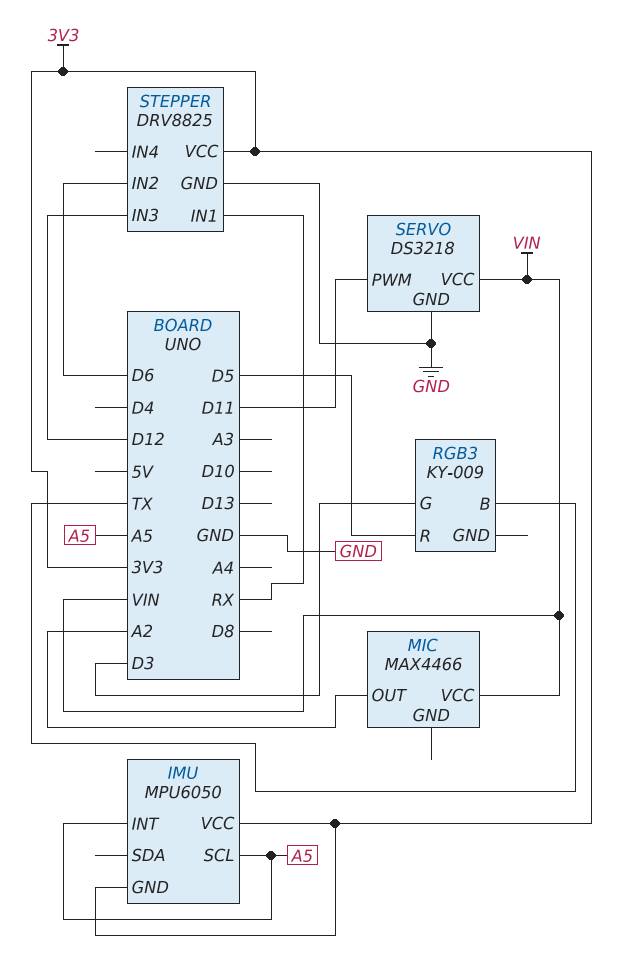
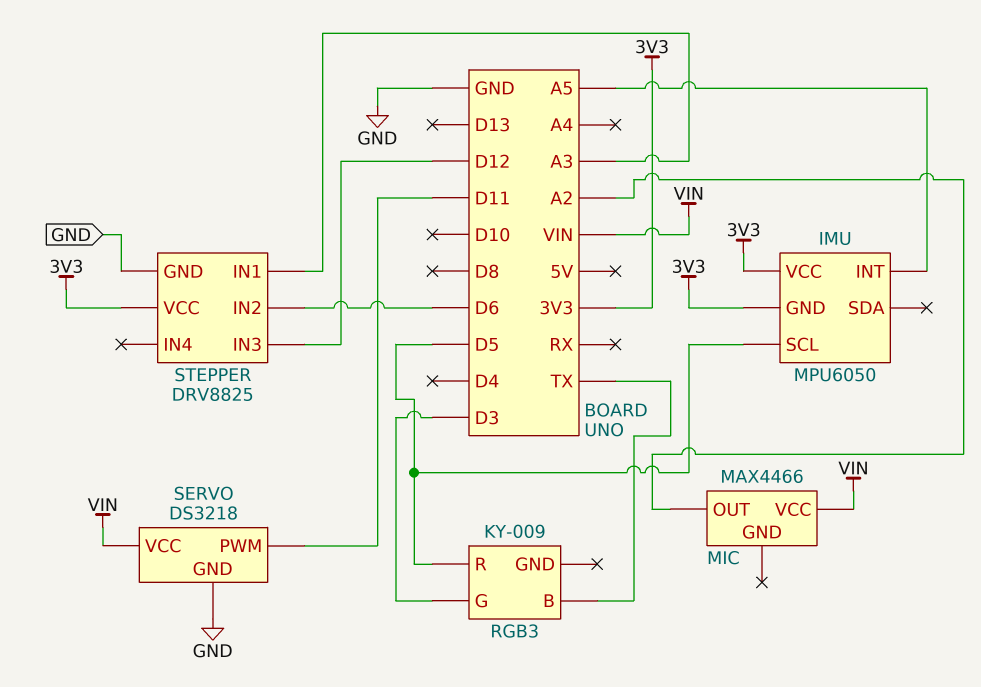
IMU pin SCL: A5 -> D5
STEPPER pin IN1: RX -> A3

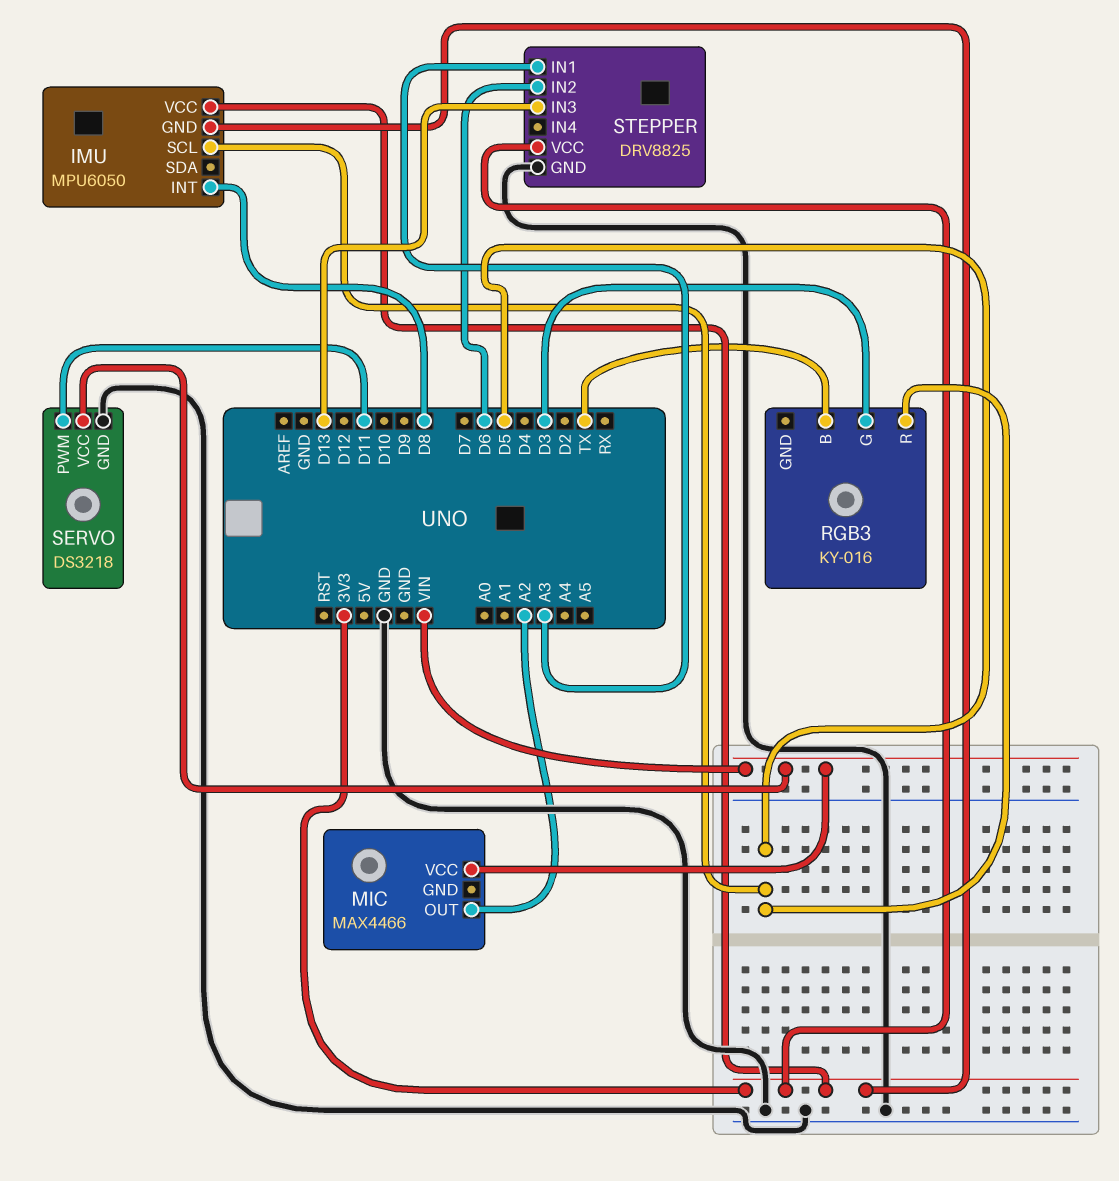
IMU pin INT: A5 -> D8
RGB3: KY-009 -> KY-016
STEPPER pin IN3: D12 -> D13

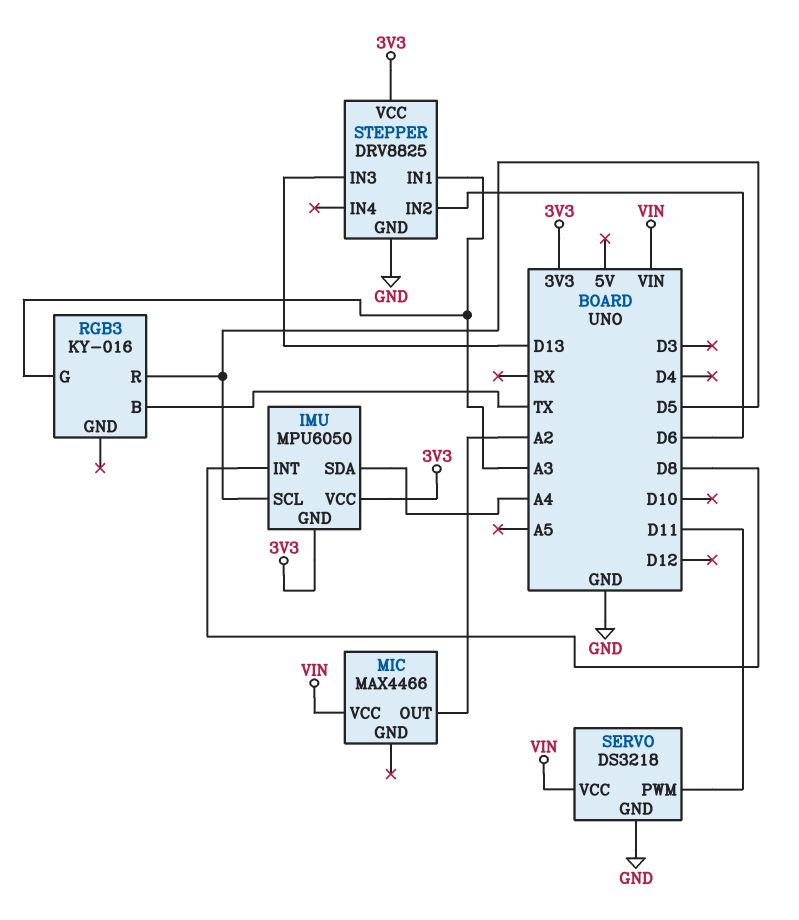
IMU pin SDA: none -> A4
RGB3 pin G: D3 -> A3

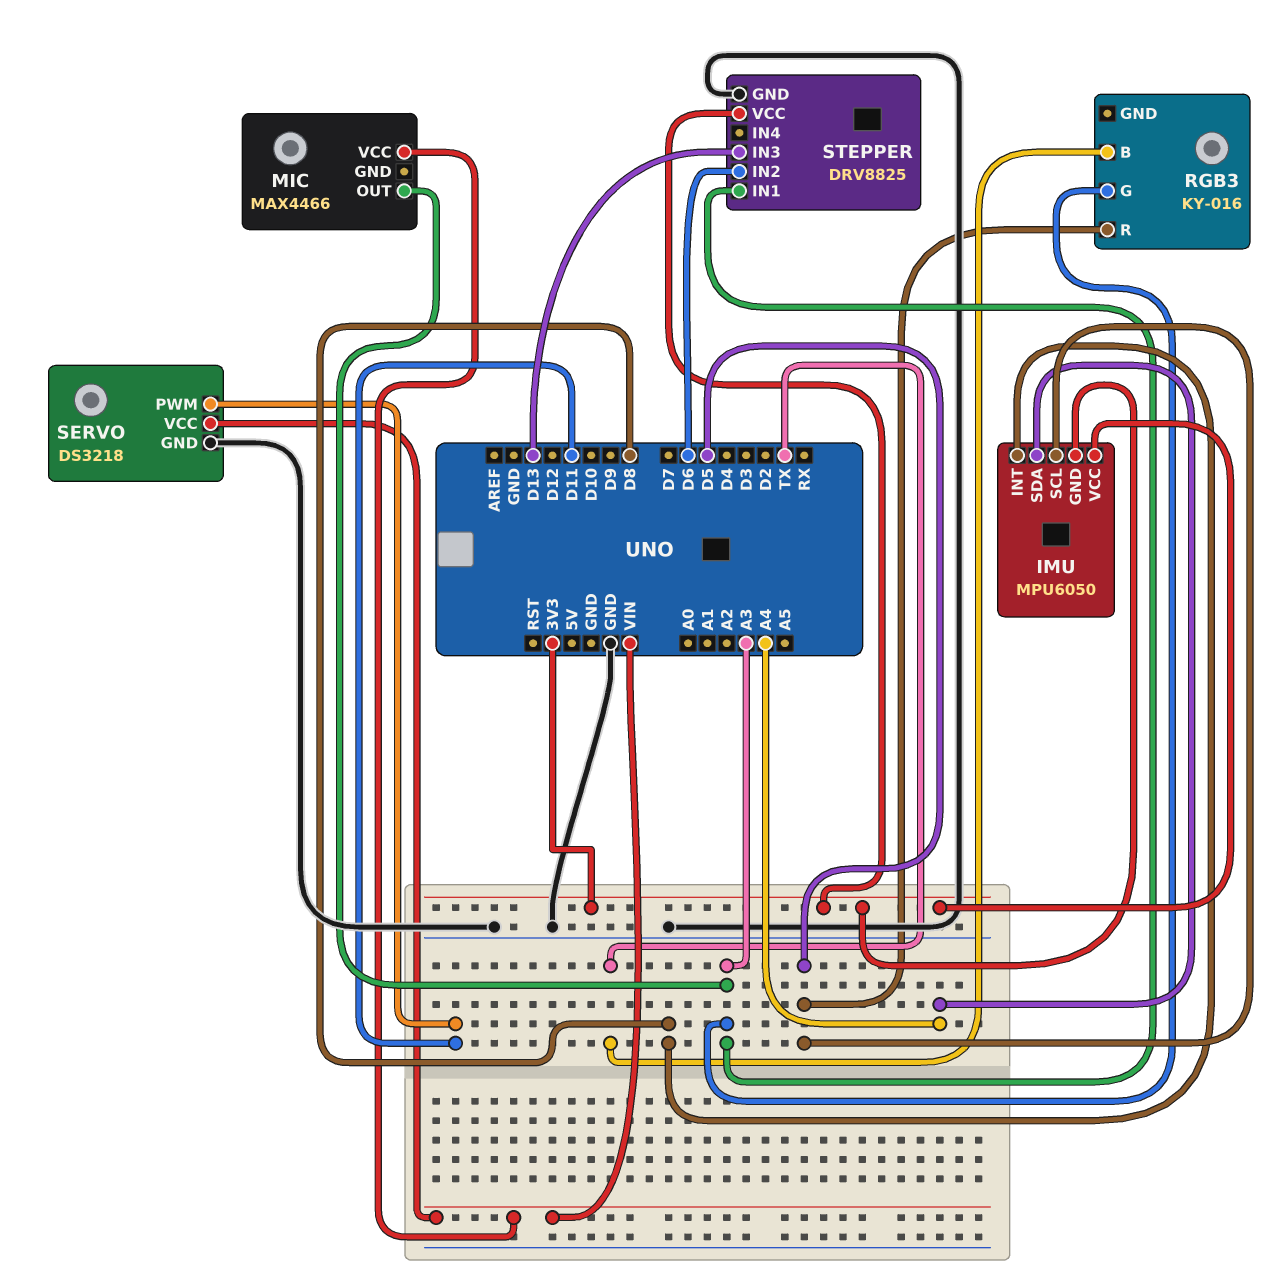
MIC pin OUT: A2 -> A3

